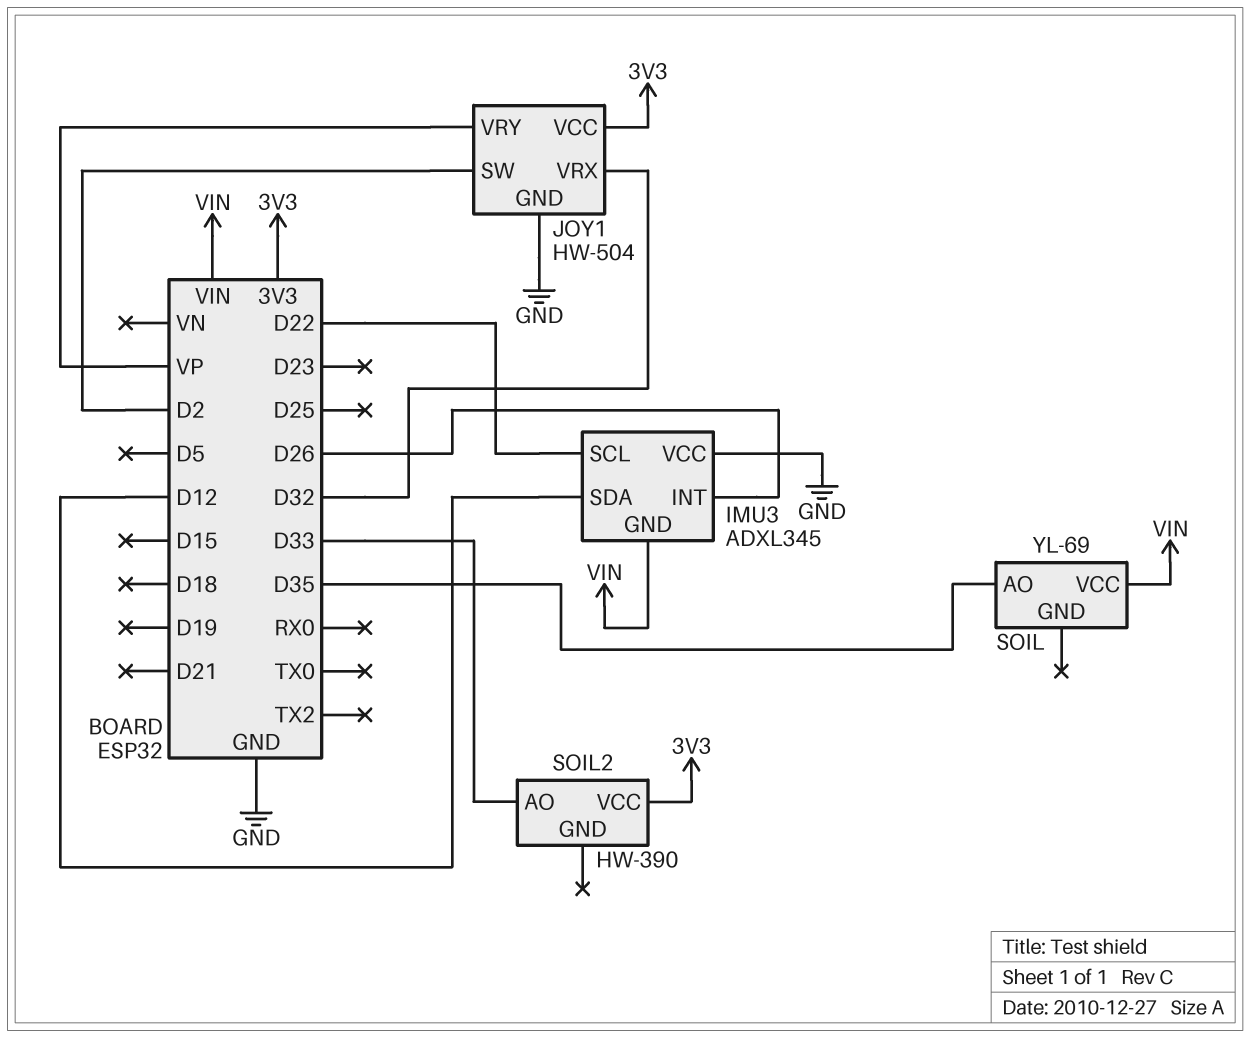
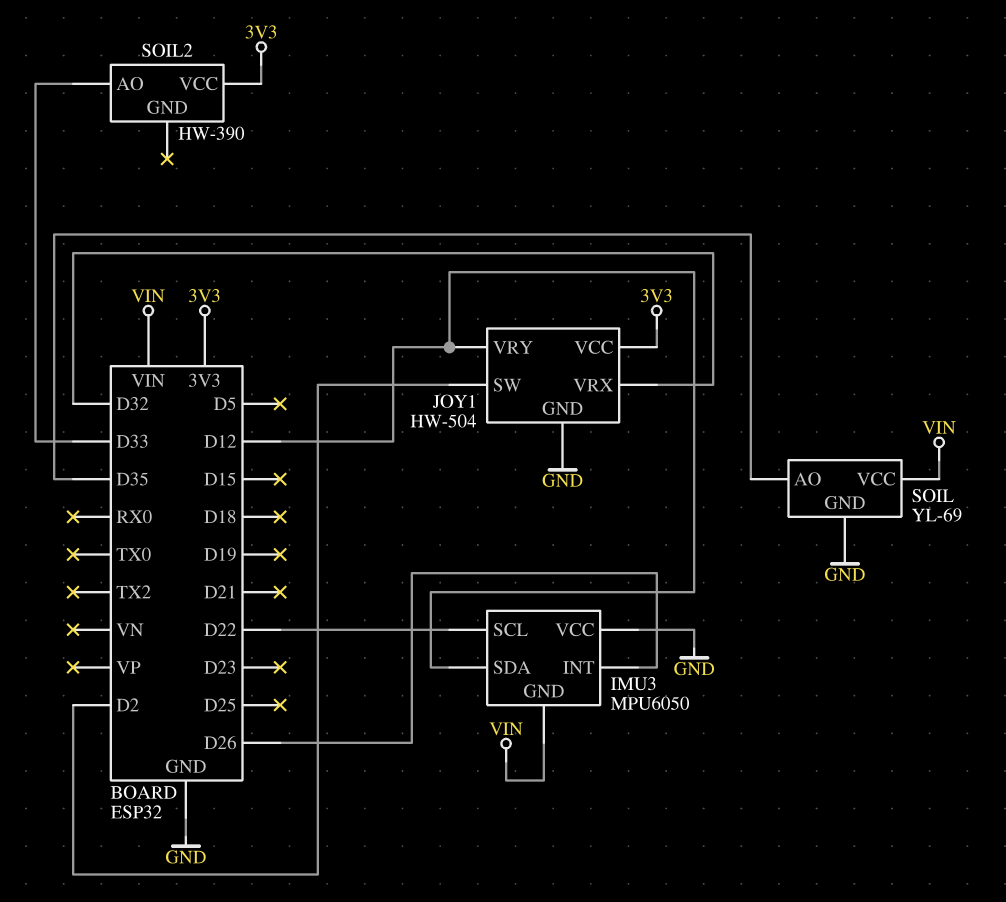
IMU3: ADXL345 -> MPU6050
JOY1 pin VRY: VP -> D12
SOIL pin GND: none -> GND

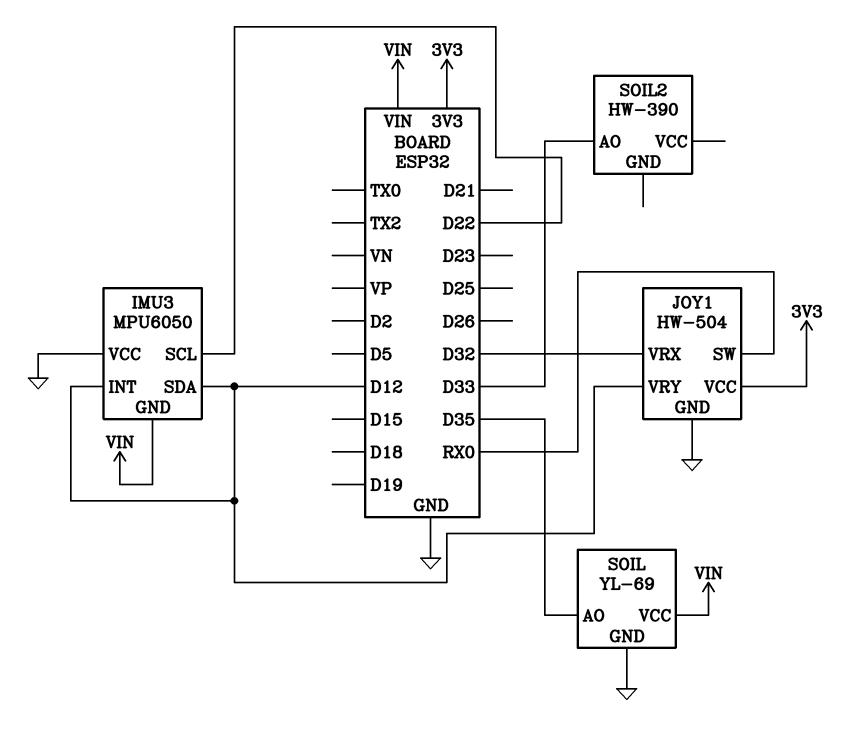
IMU3 pin INT: D26 -> D12
JOY1 pin SW: D2 -> RX0
SOIL2 pin VCC: 3V3 -> none

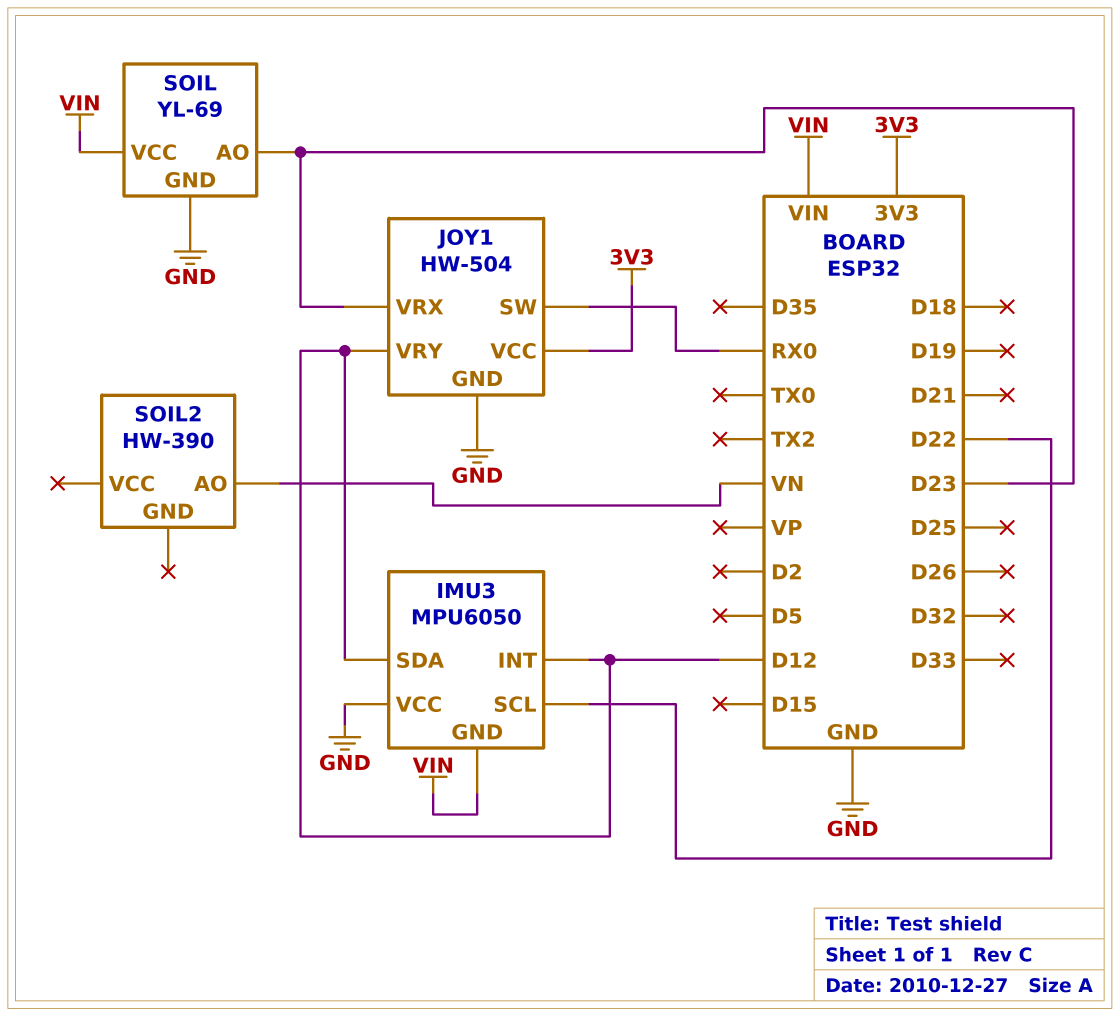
JOY1 pin VRX: D32 -> D23
SOIL pin AO: D35 -> D23
SOIL2 pin AO: D33 -> VN

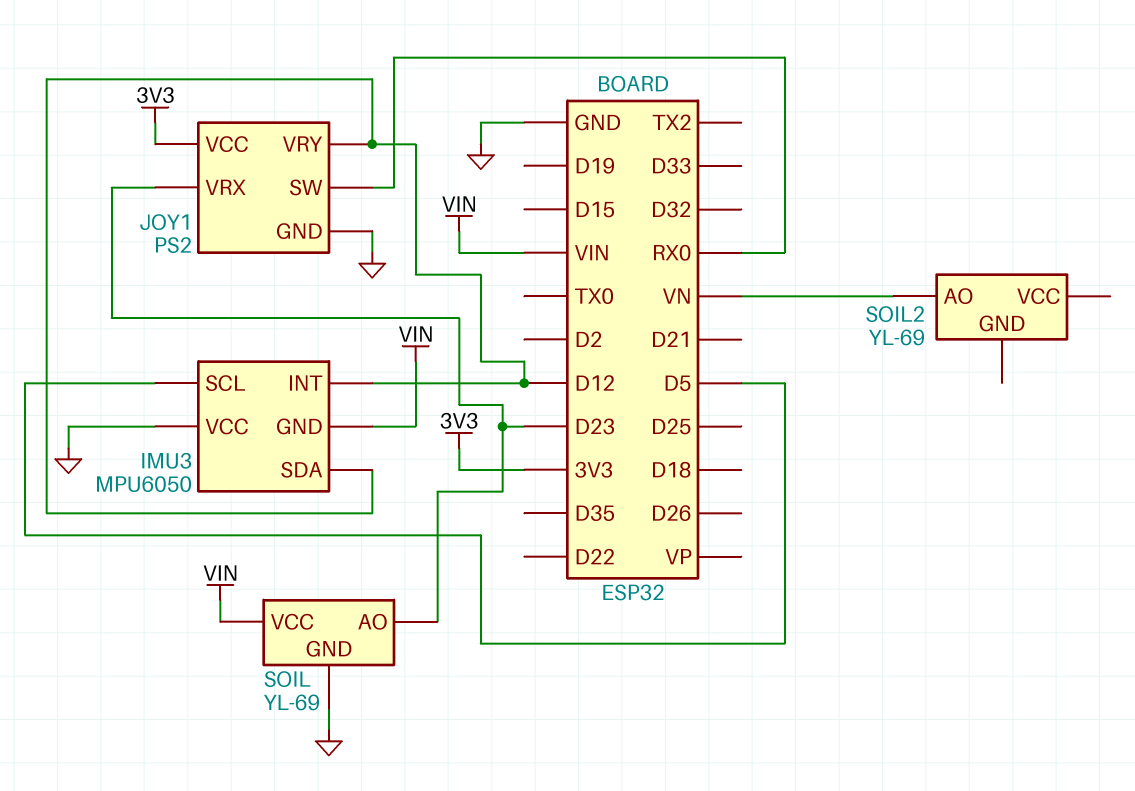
IMU3 pin SCL: D22 -> D5
JOY1: HW-504 -> PS2
SOIL2: HW-390 -> YL-69

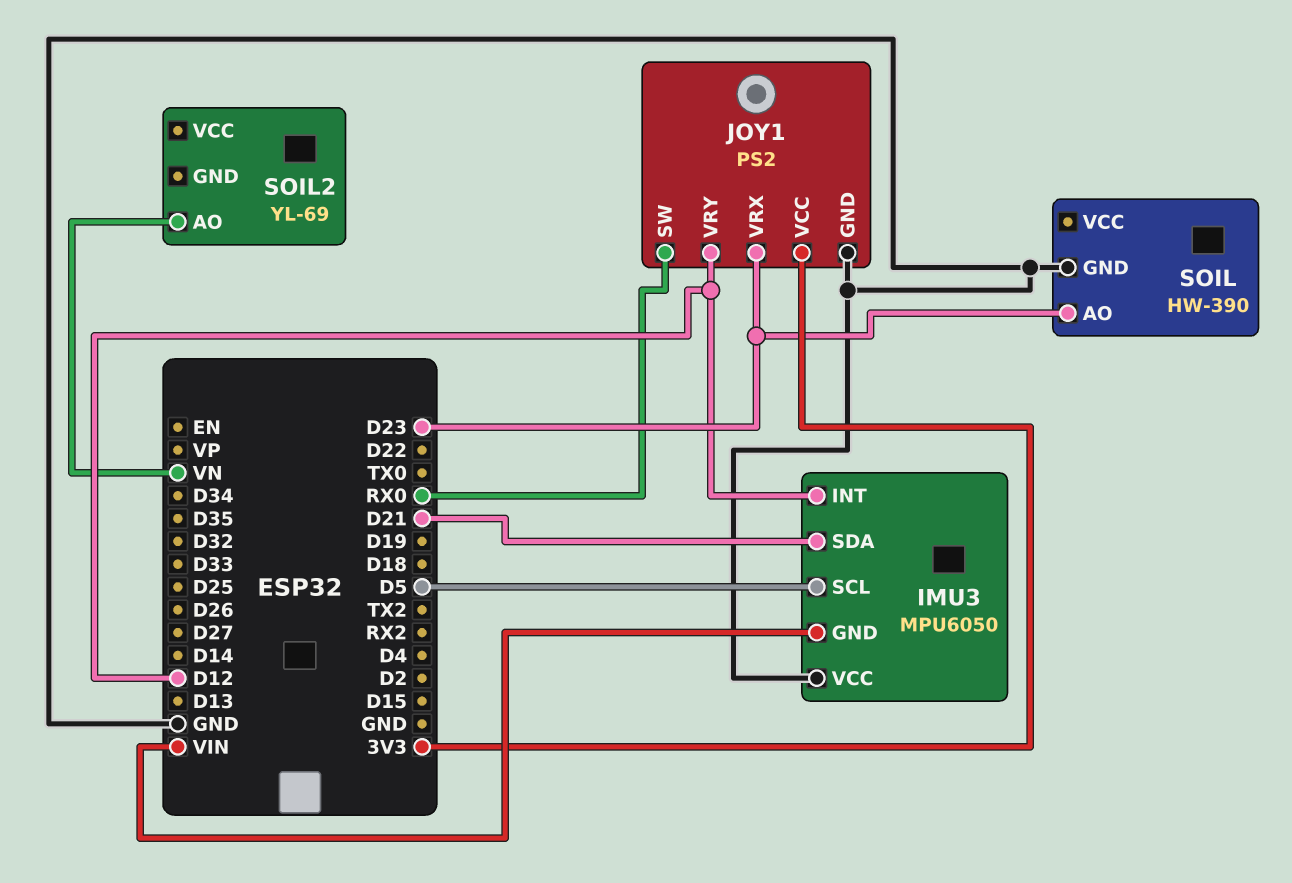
IMU3 pin SDA: D12 -> D21
SOIL: YL-69 -> HW-390
SOIL pin VCC: VIN -> none

